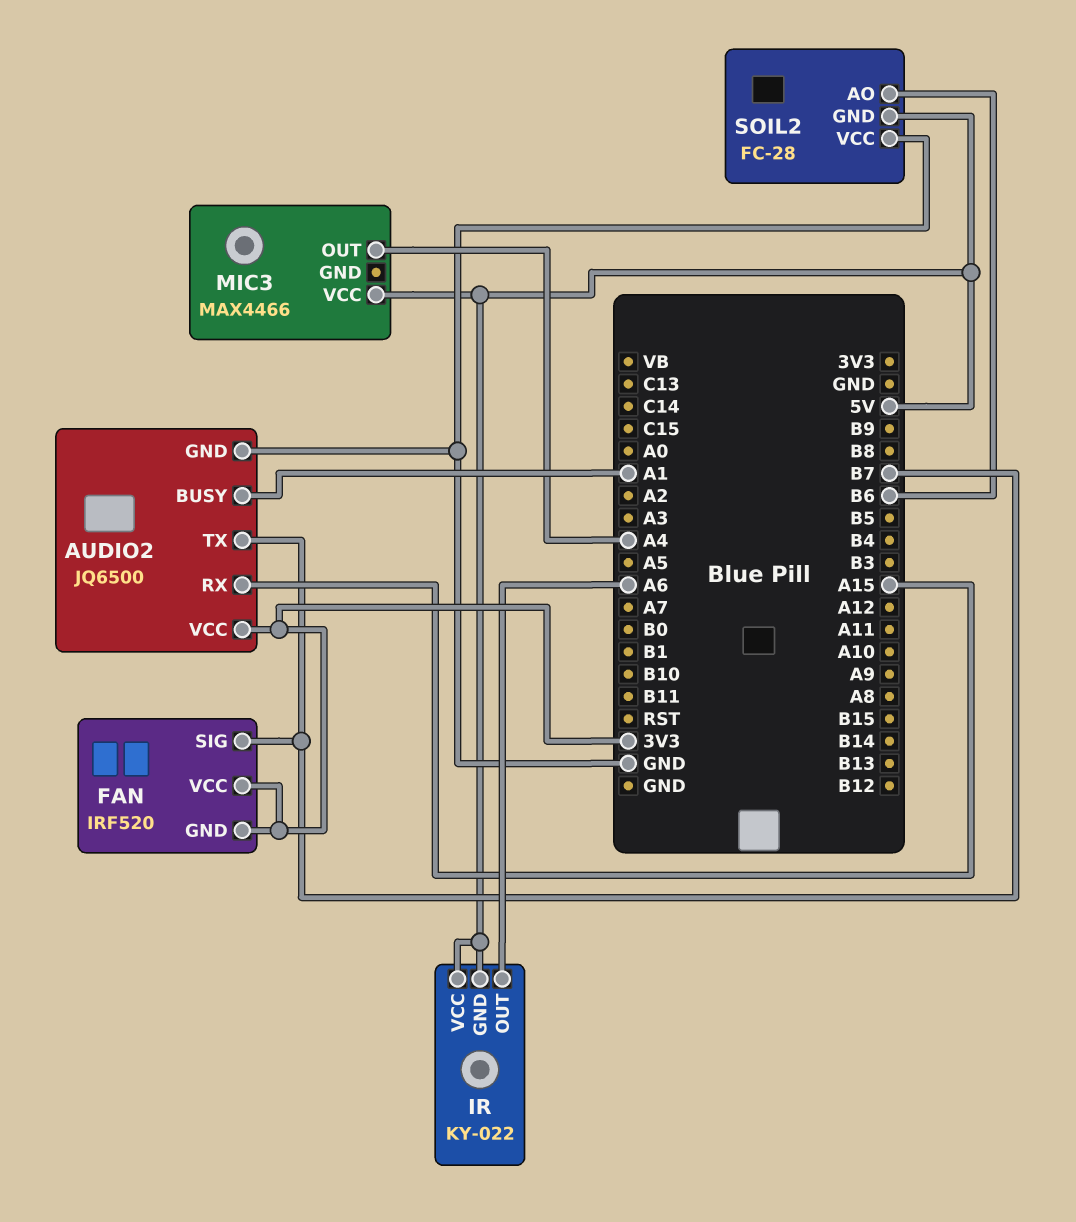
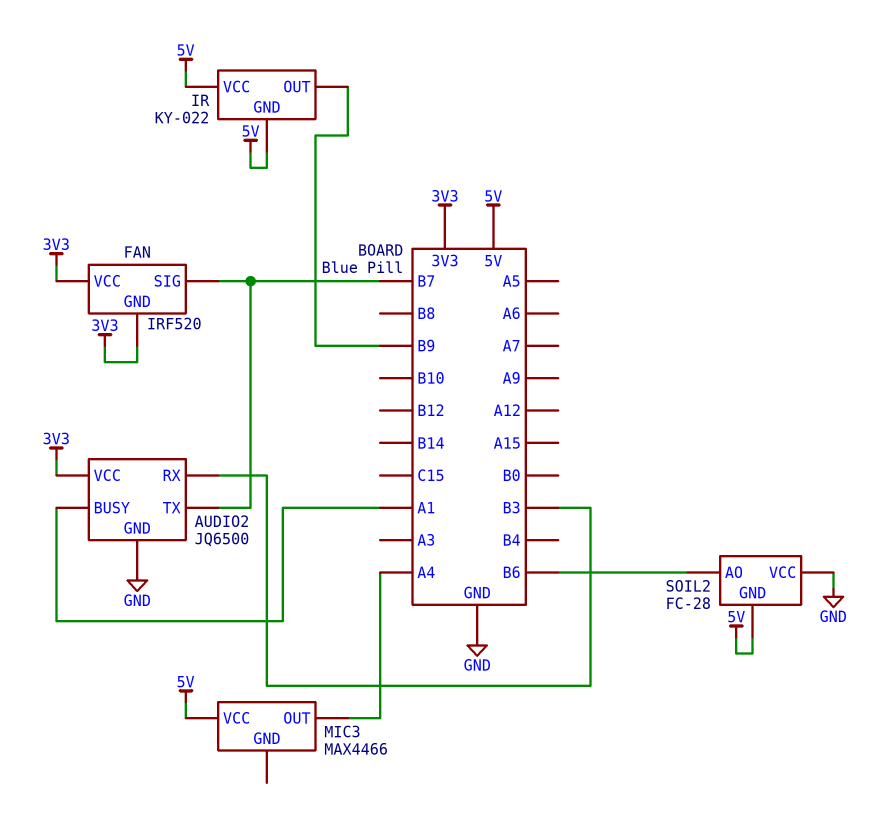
AUDIO2 pin RX: A15 -> B3
IR pin OUT: A6 -> B9

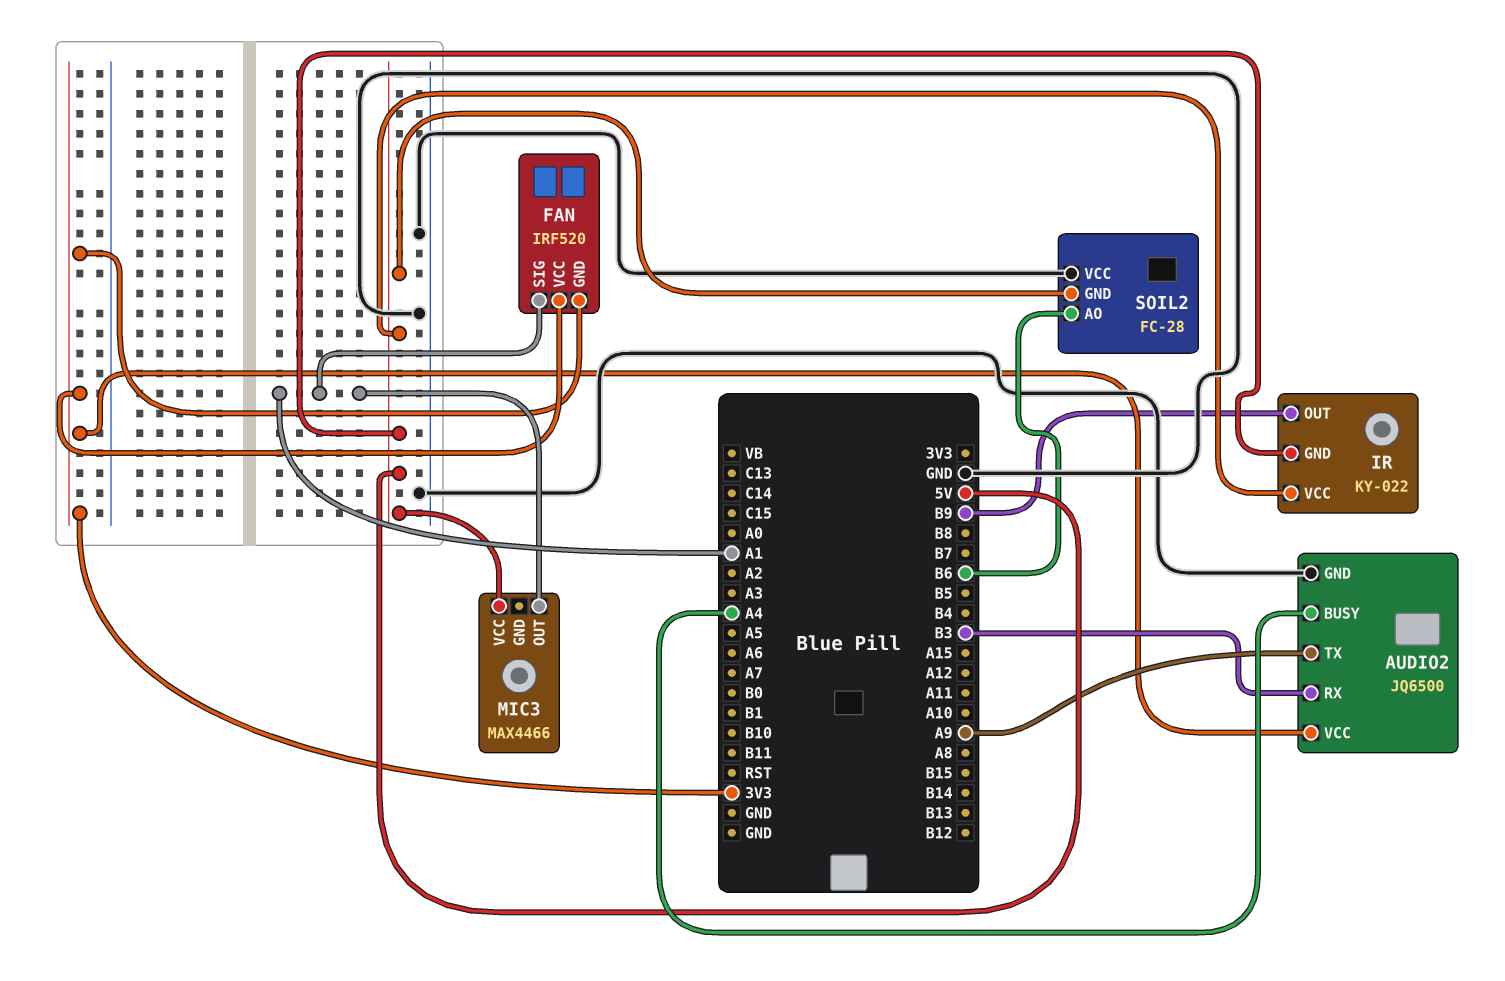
AUDIO2 pin BUSY: A1 -> A4
AUDIO2 pin TX: B7 -> A9
FAN pin SIG: B7 -> A1
MIC3 pin OUT: A4 -> A1

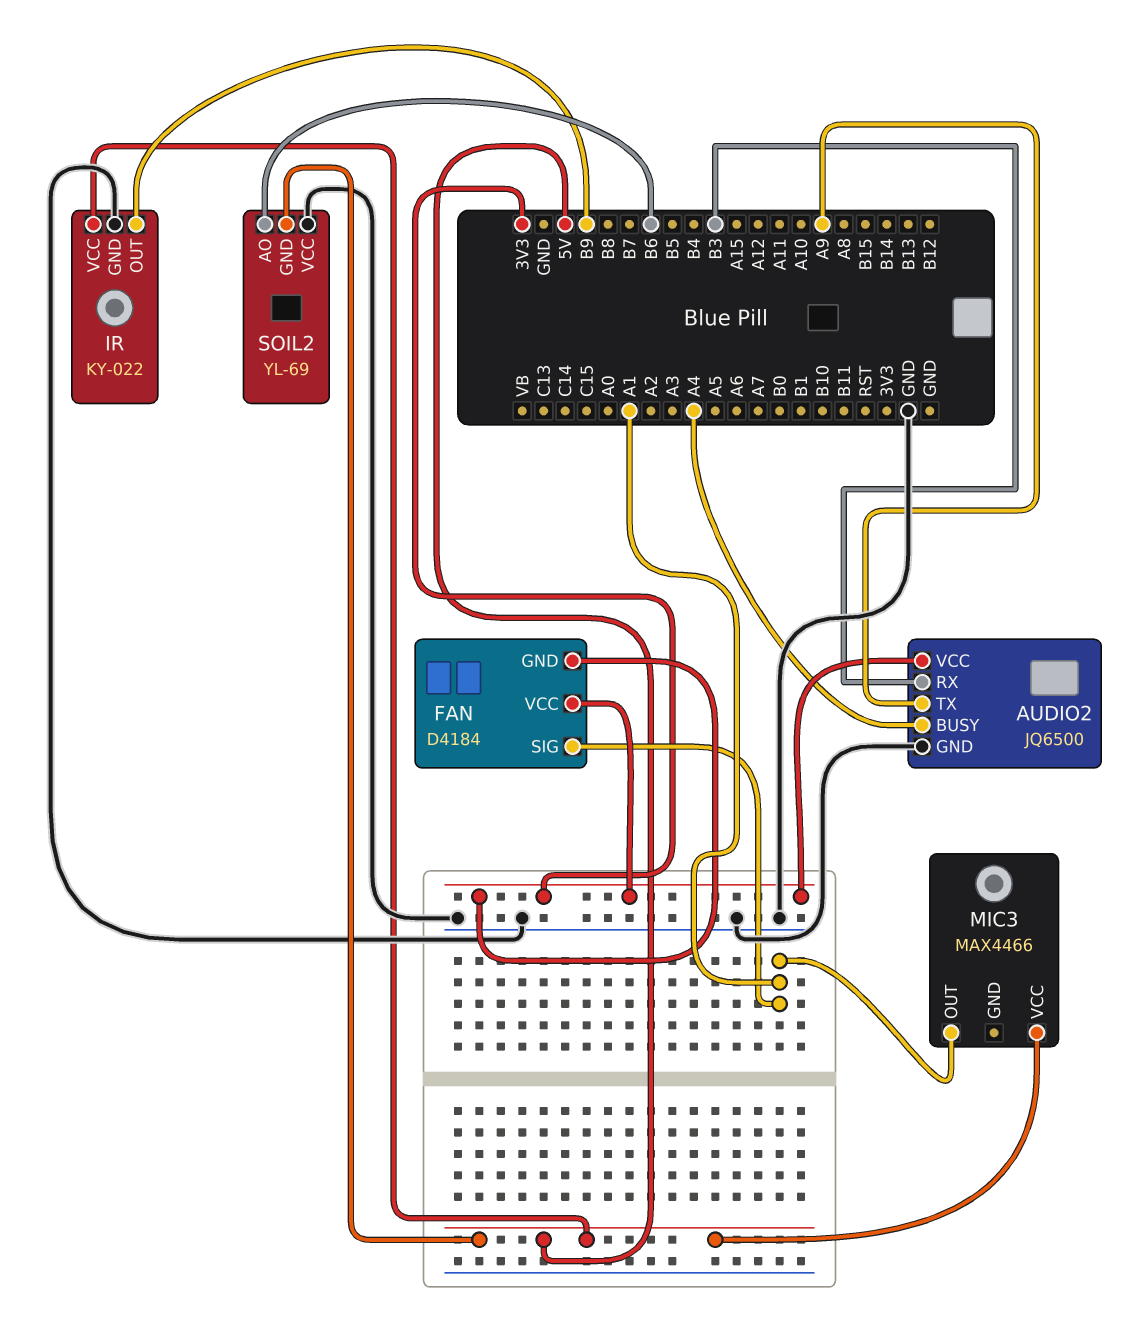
FAN: IRF520 -> D4184
IR pin GND: 5V -> GND
SOIL2: FC-28 -> YL-69

